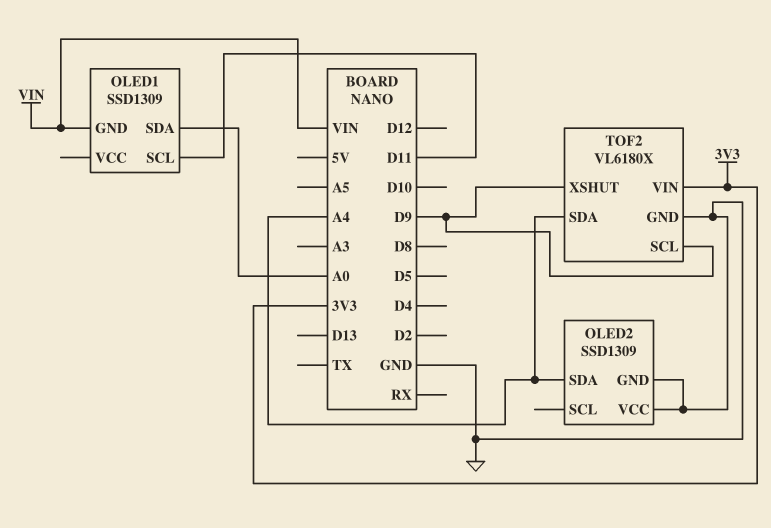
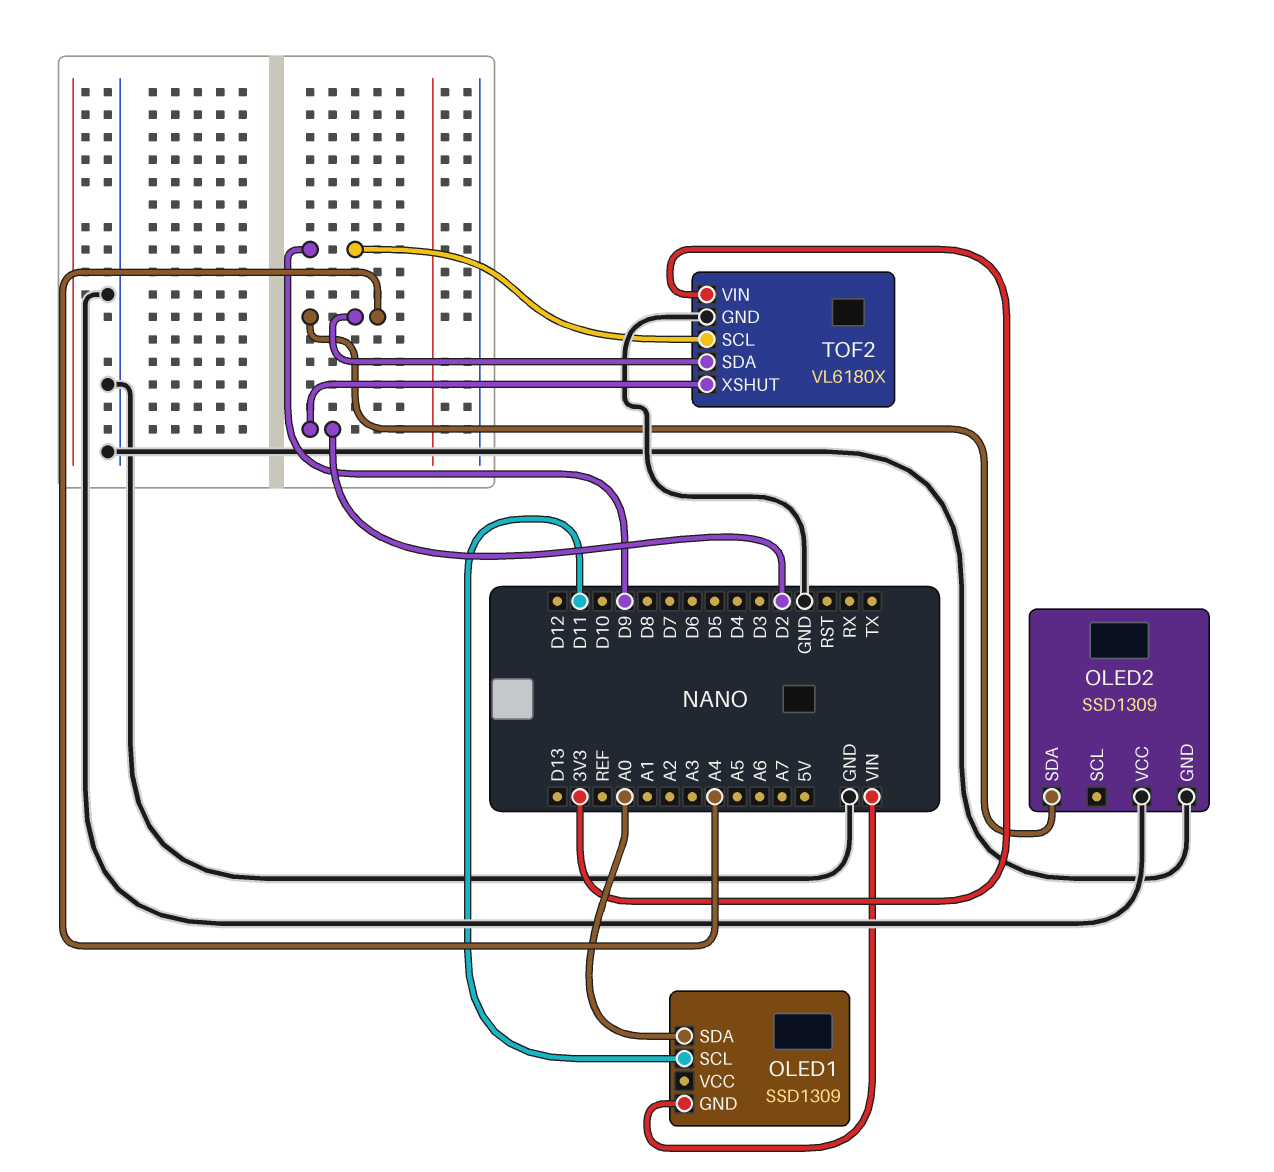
TOF2 pin XSHUT: D9 -> D2

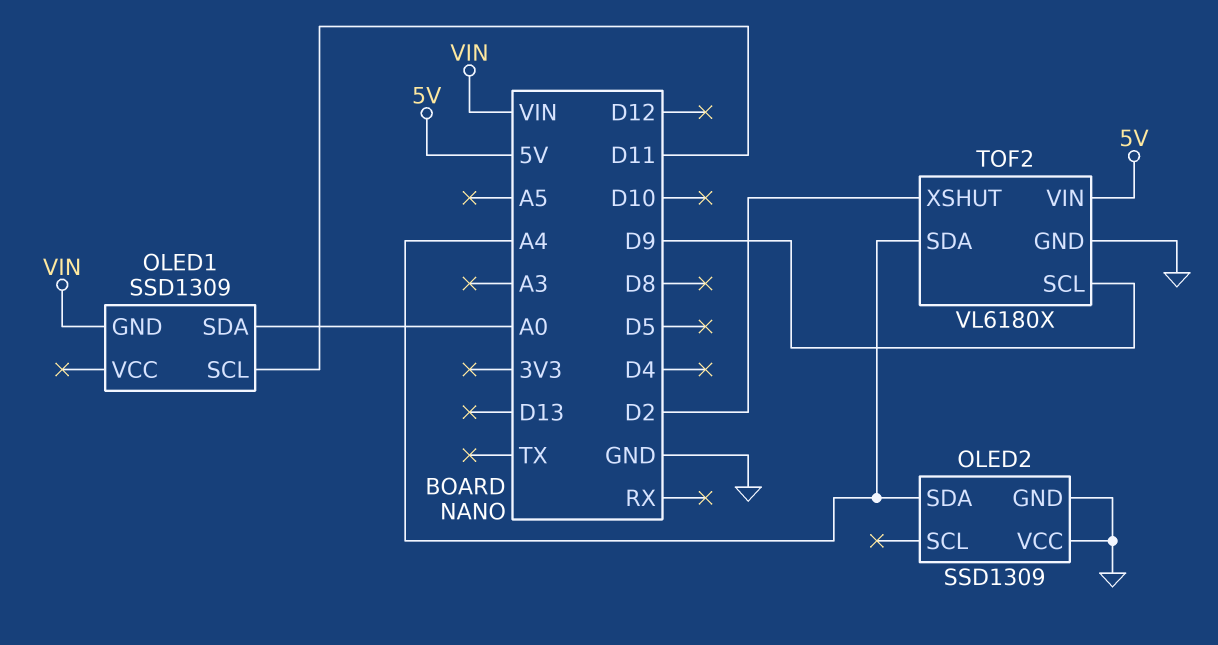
TOF2 pin VIN: 3V3 -> 5V

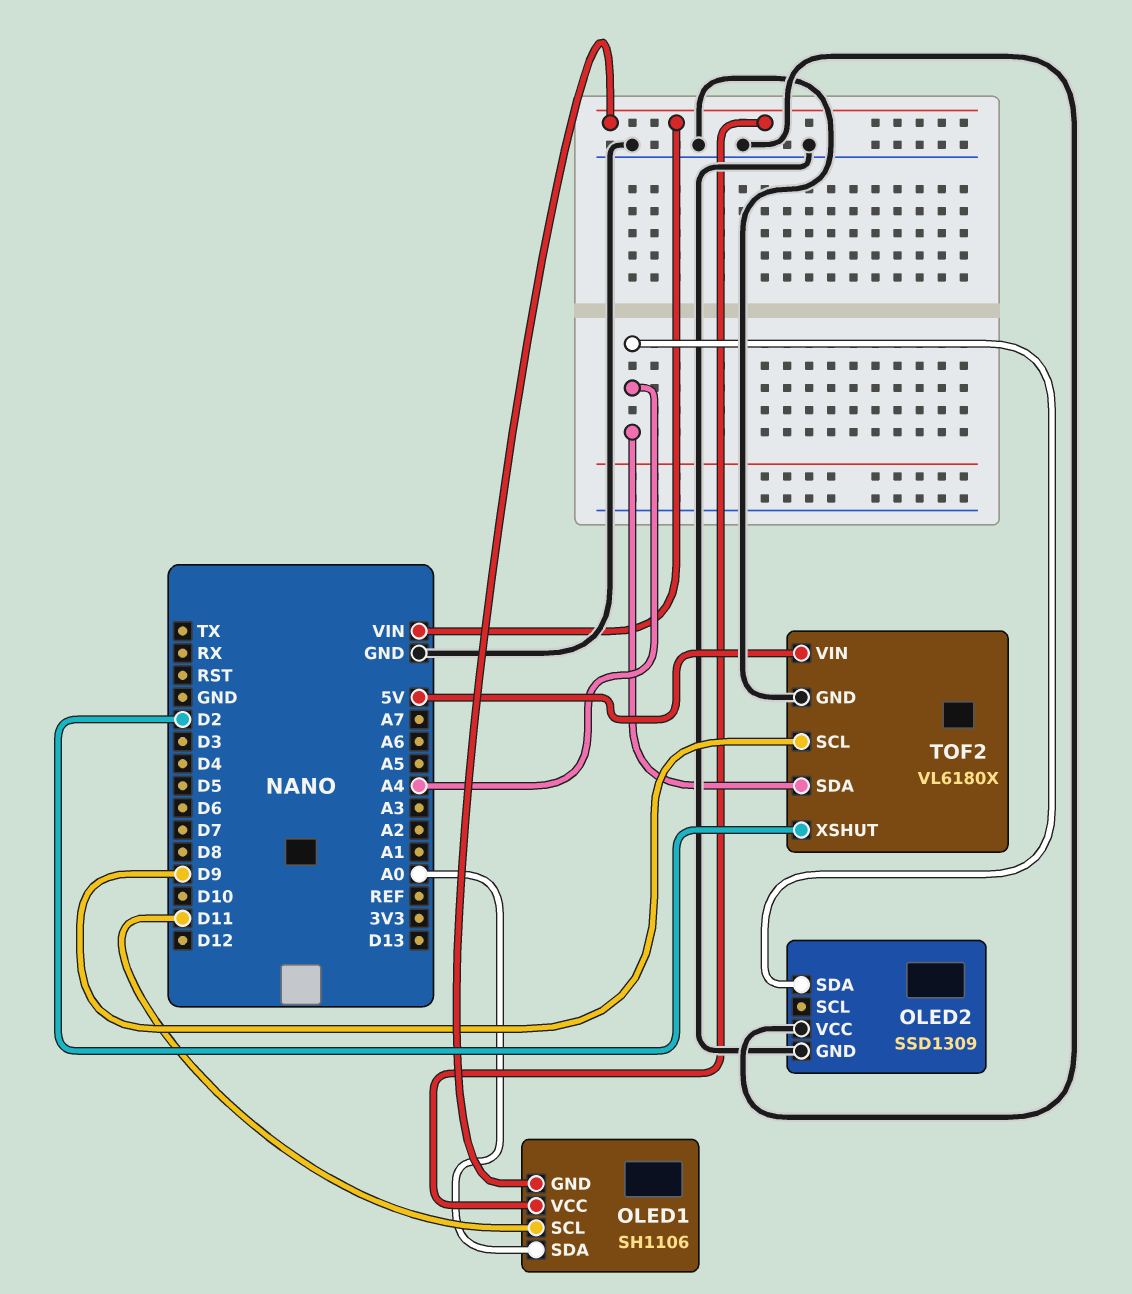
OLED1: SSD1309 -> SH1106
OLED1 pin VCC: none -> VIN

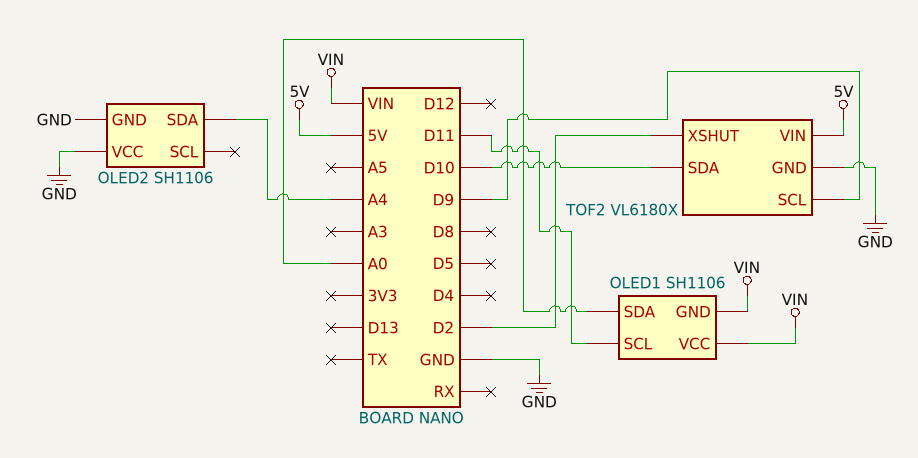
OLED2: SSD1309 -> SH1106
TOF2 pin SDA: A4 -> D10

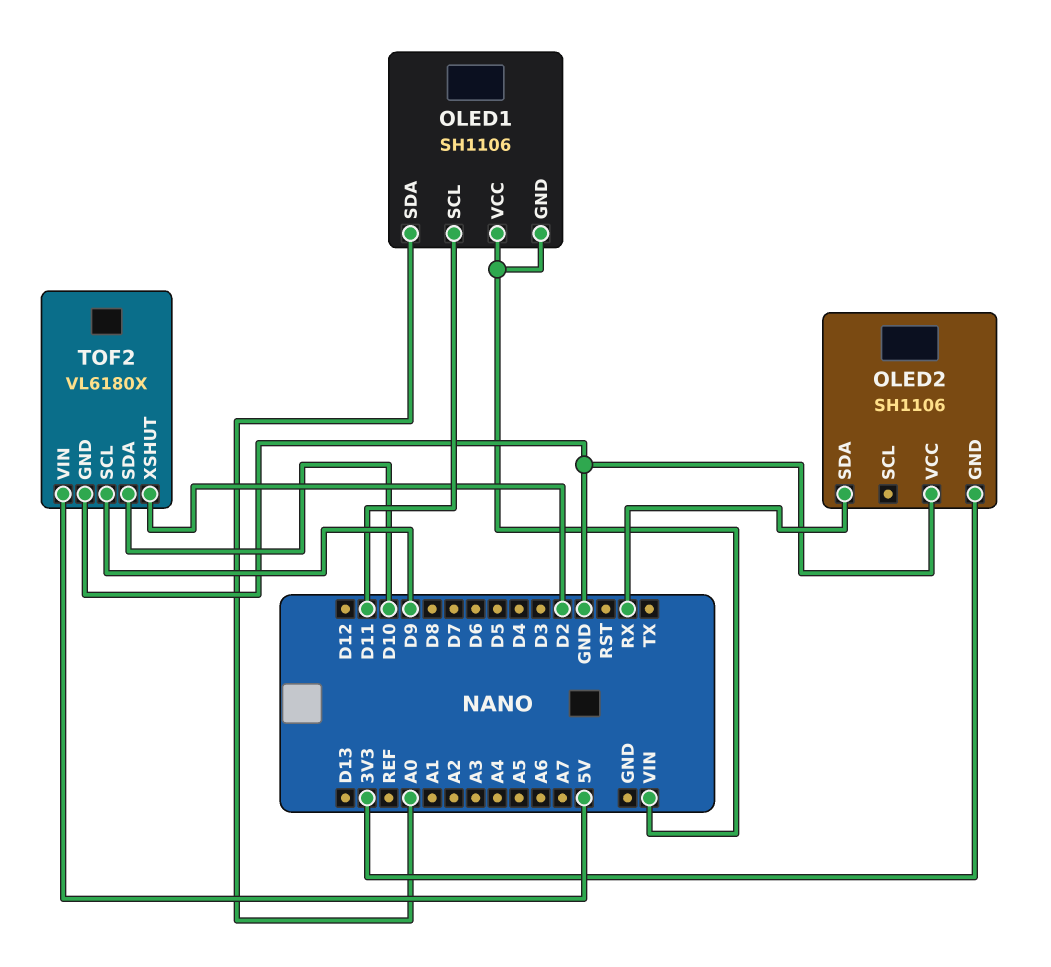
OLED2 pin GND: GND -> 3V3
OLED2 pin SDA: A4 -> RX

